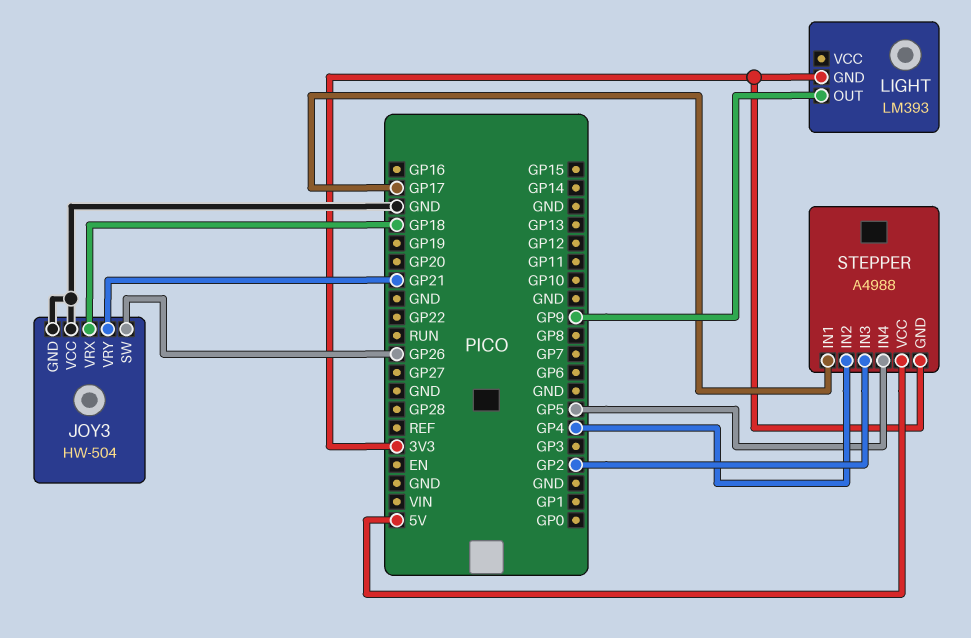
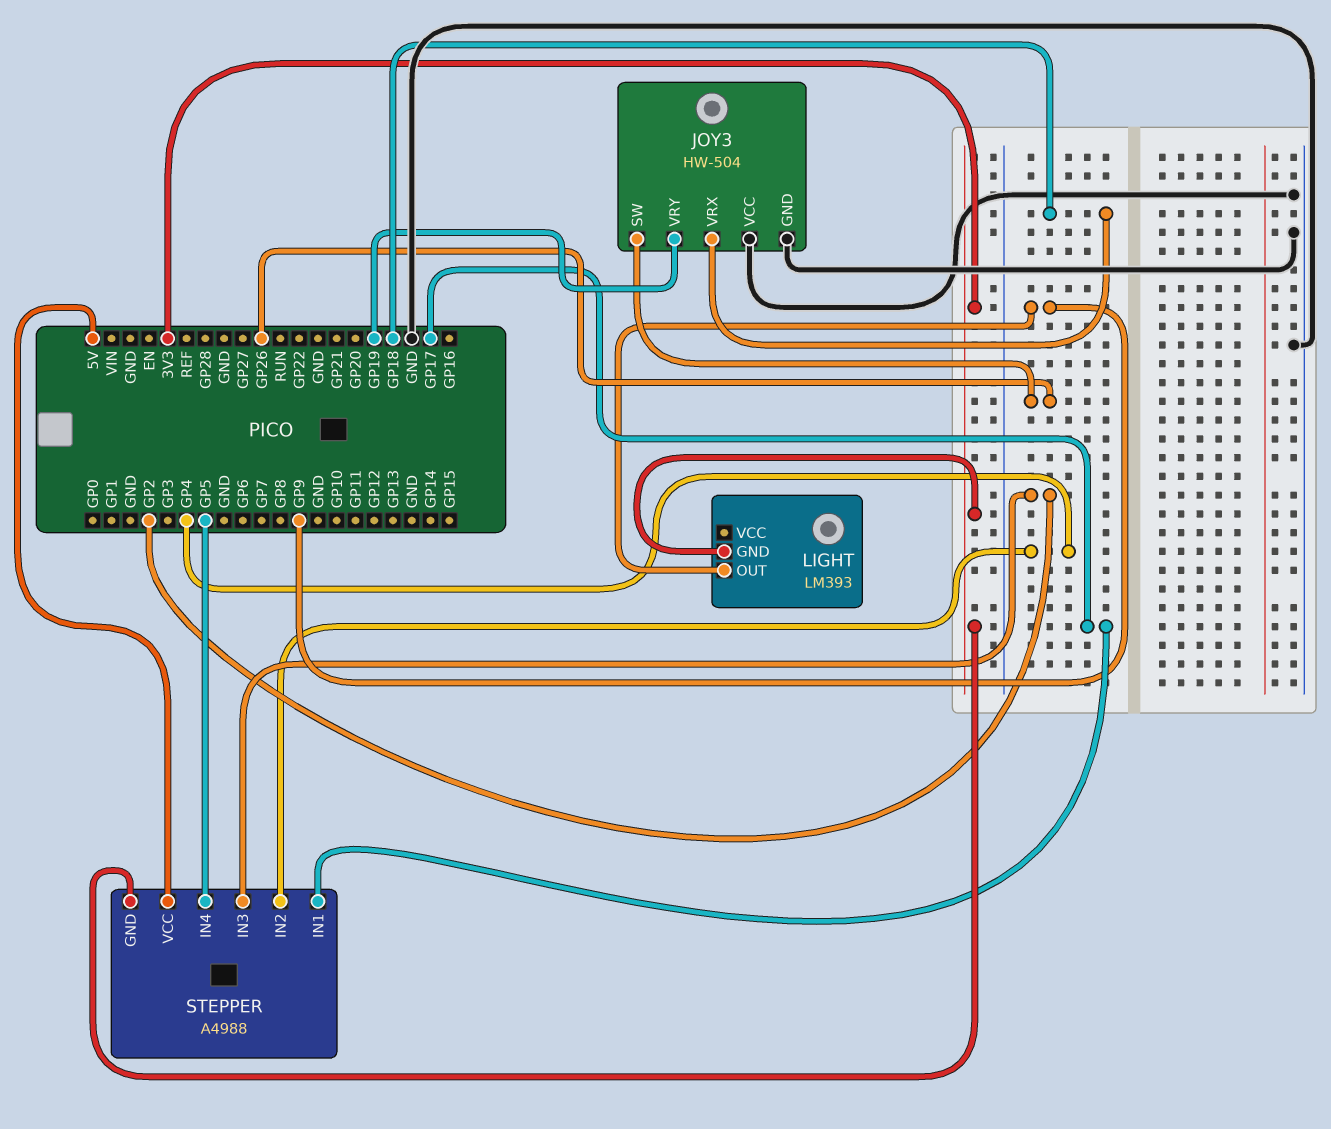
JOY3 pin VRY: GP21 -> GP19

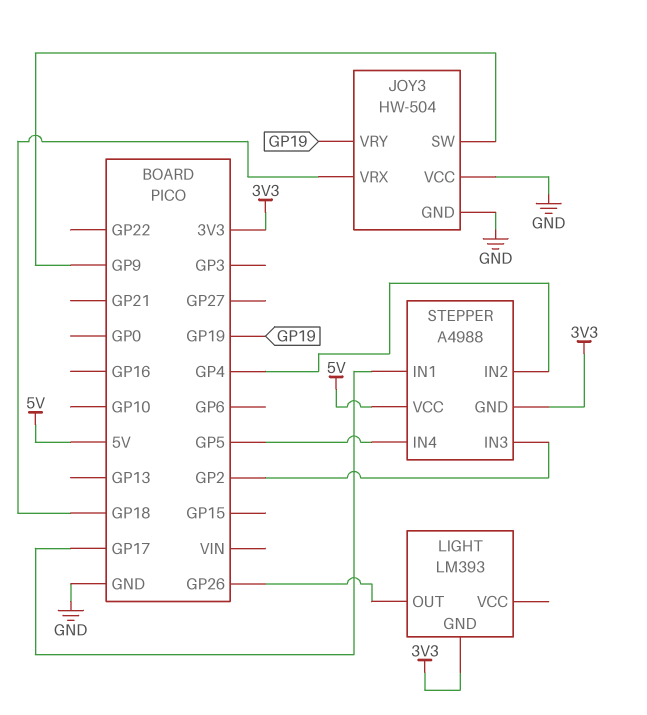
JOY3 pin SW: GP26 -> GP9
LIGHT pin OUT: GP9 -> GP26

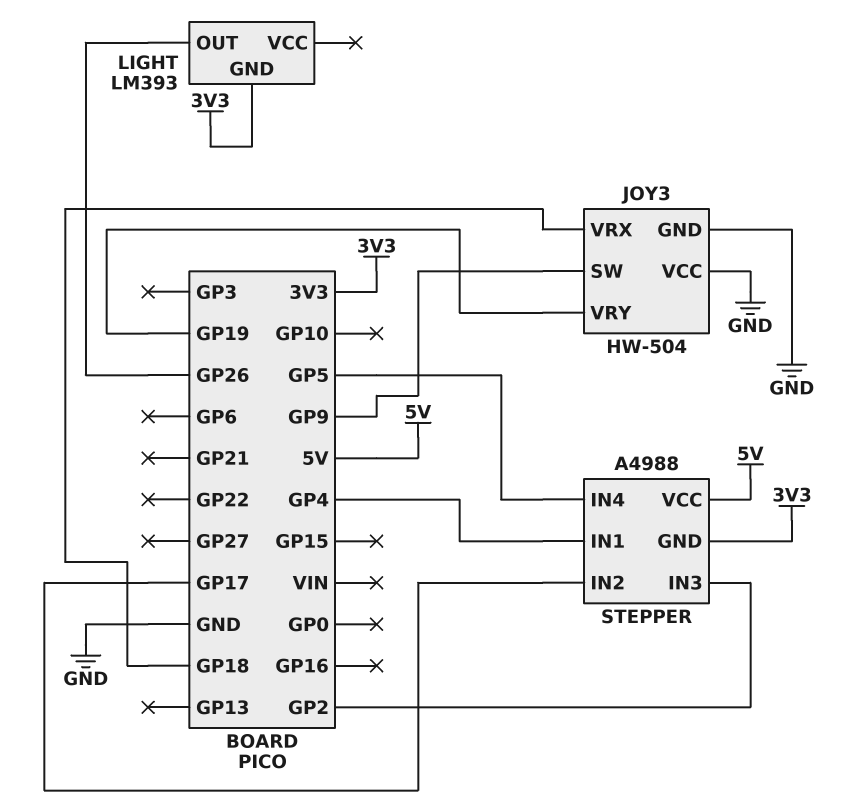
STEPPER pin IN1: GP17 -> GP4
STEPPER pin IN2: GP4 -> GP17

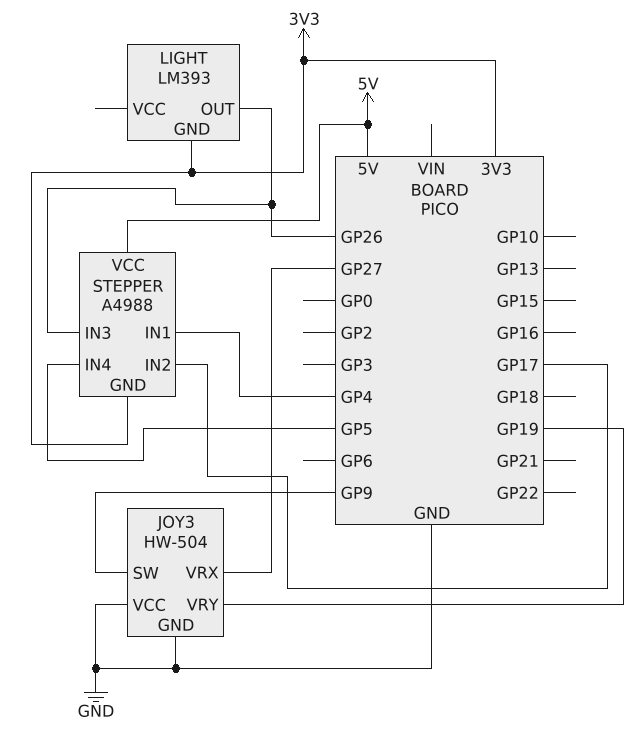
JOY3 pin VRX: GP18 -> GP27
STEPPER pin IN3: GP2 -> GP26

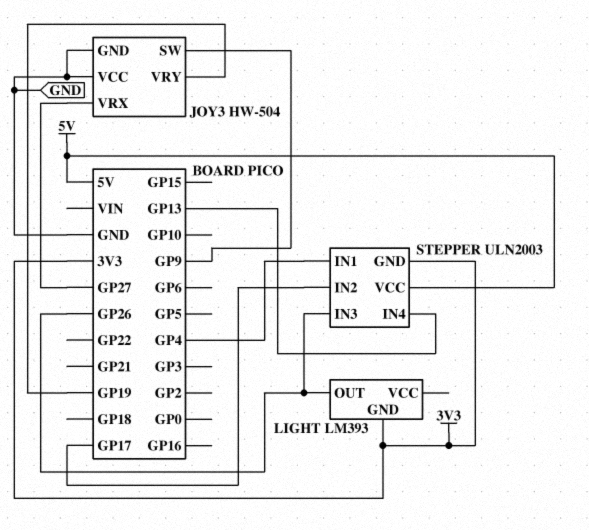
STEPPER: A4988 -> ULN2003
STEPPER pin IN4: GP5 -> GP13

